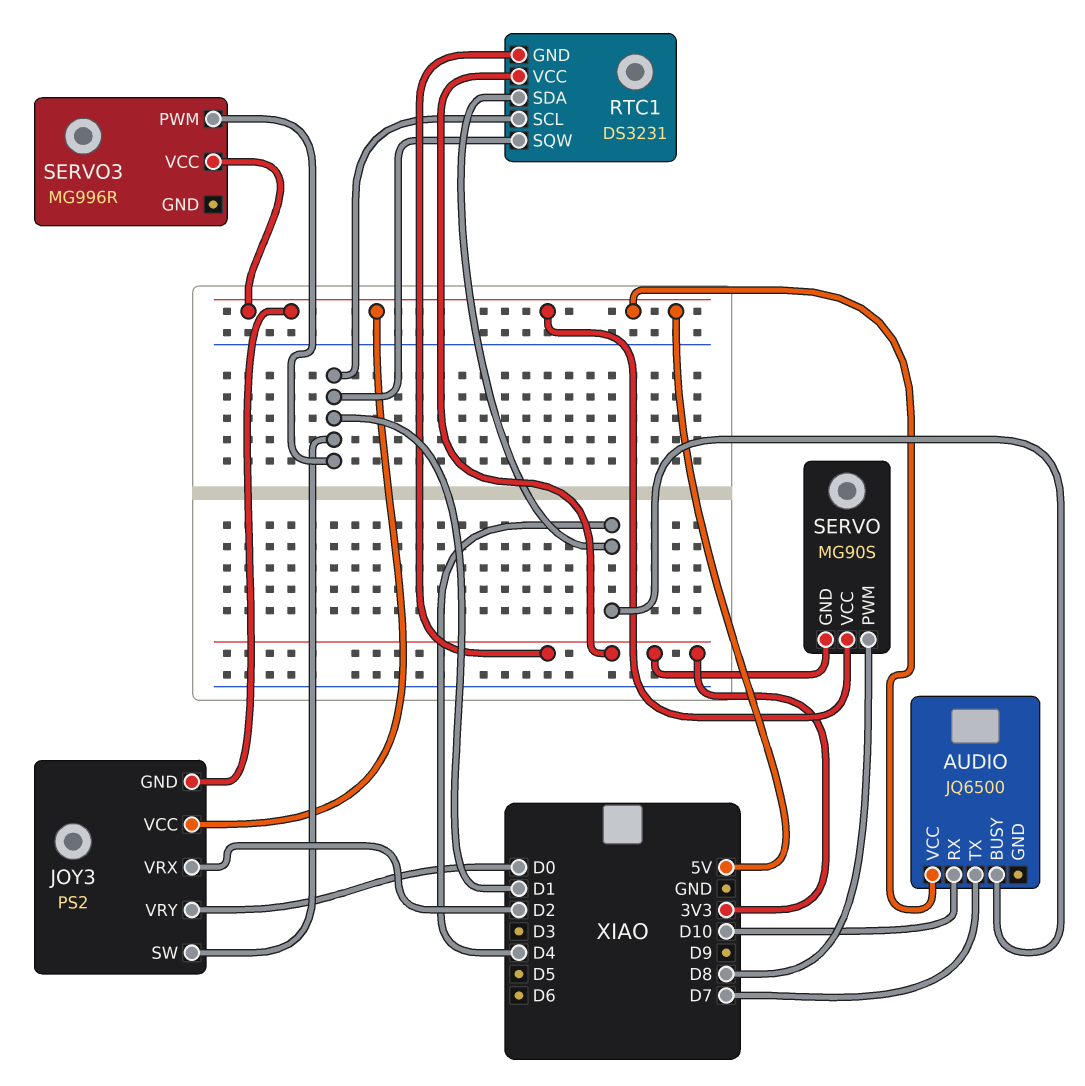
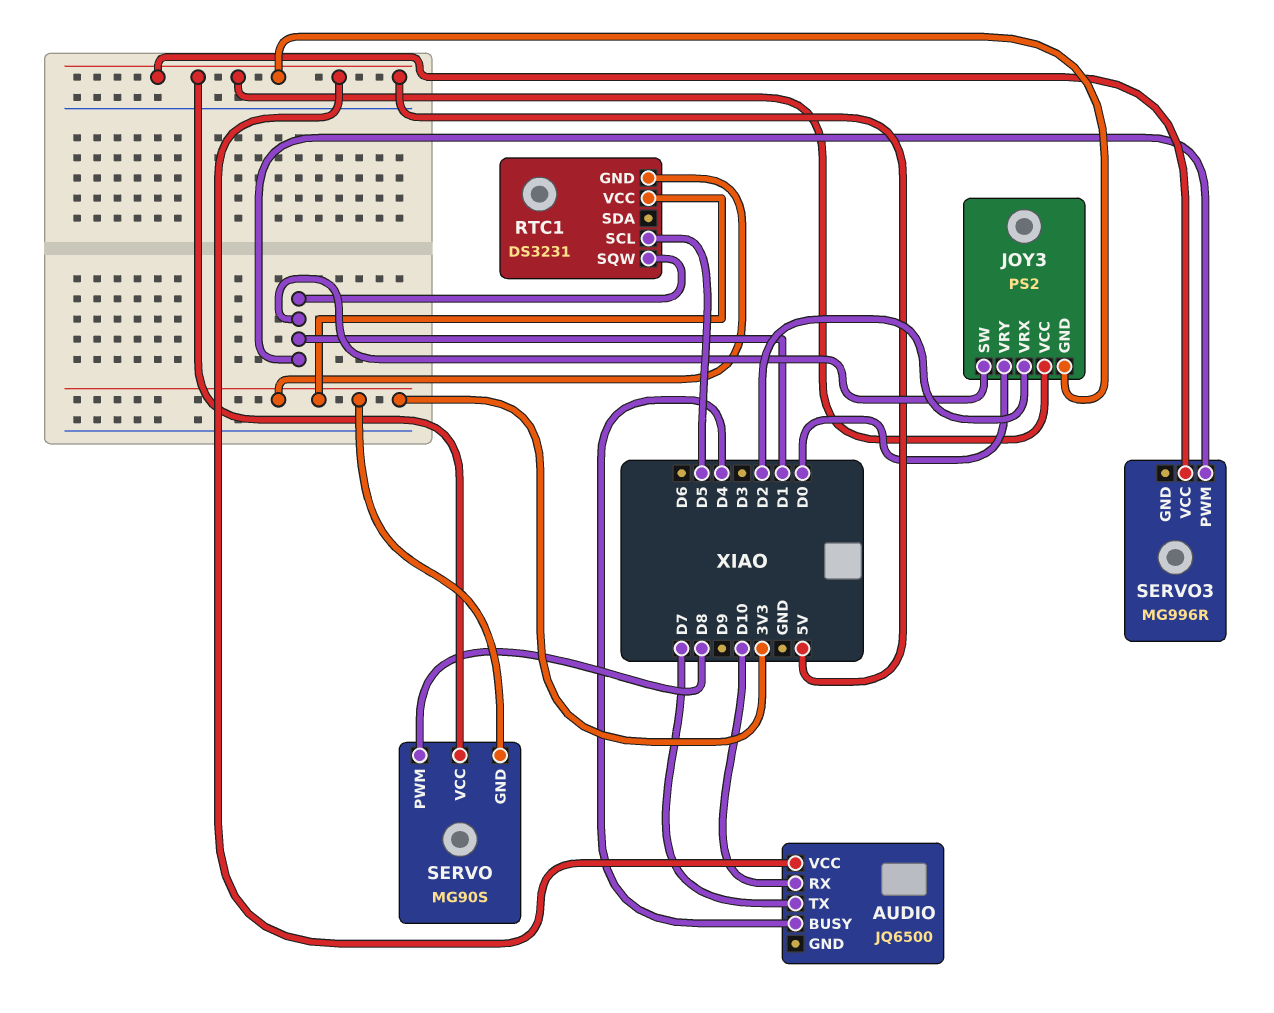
RTC1 pin SCL: D1 -> D5
RTC1 pin SDA: D4 -> none

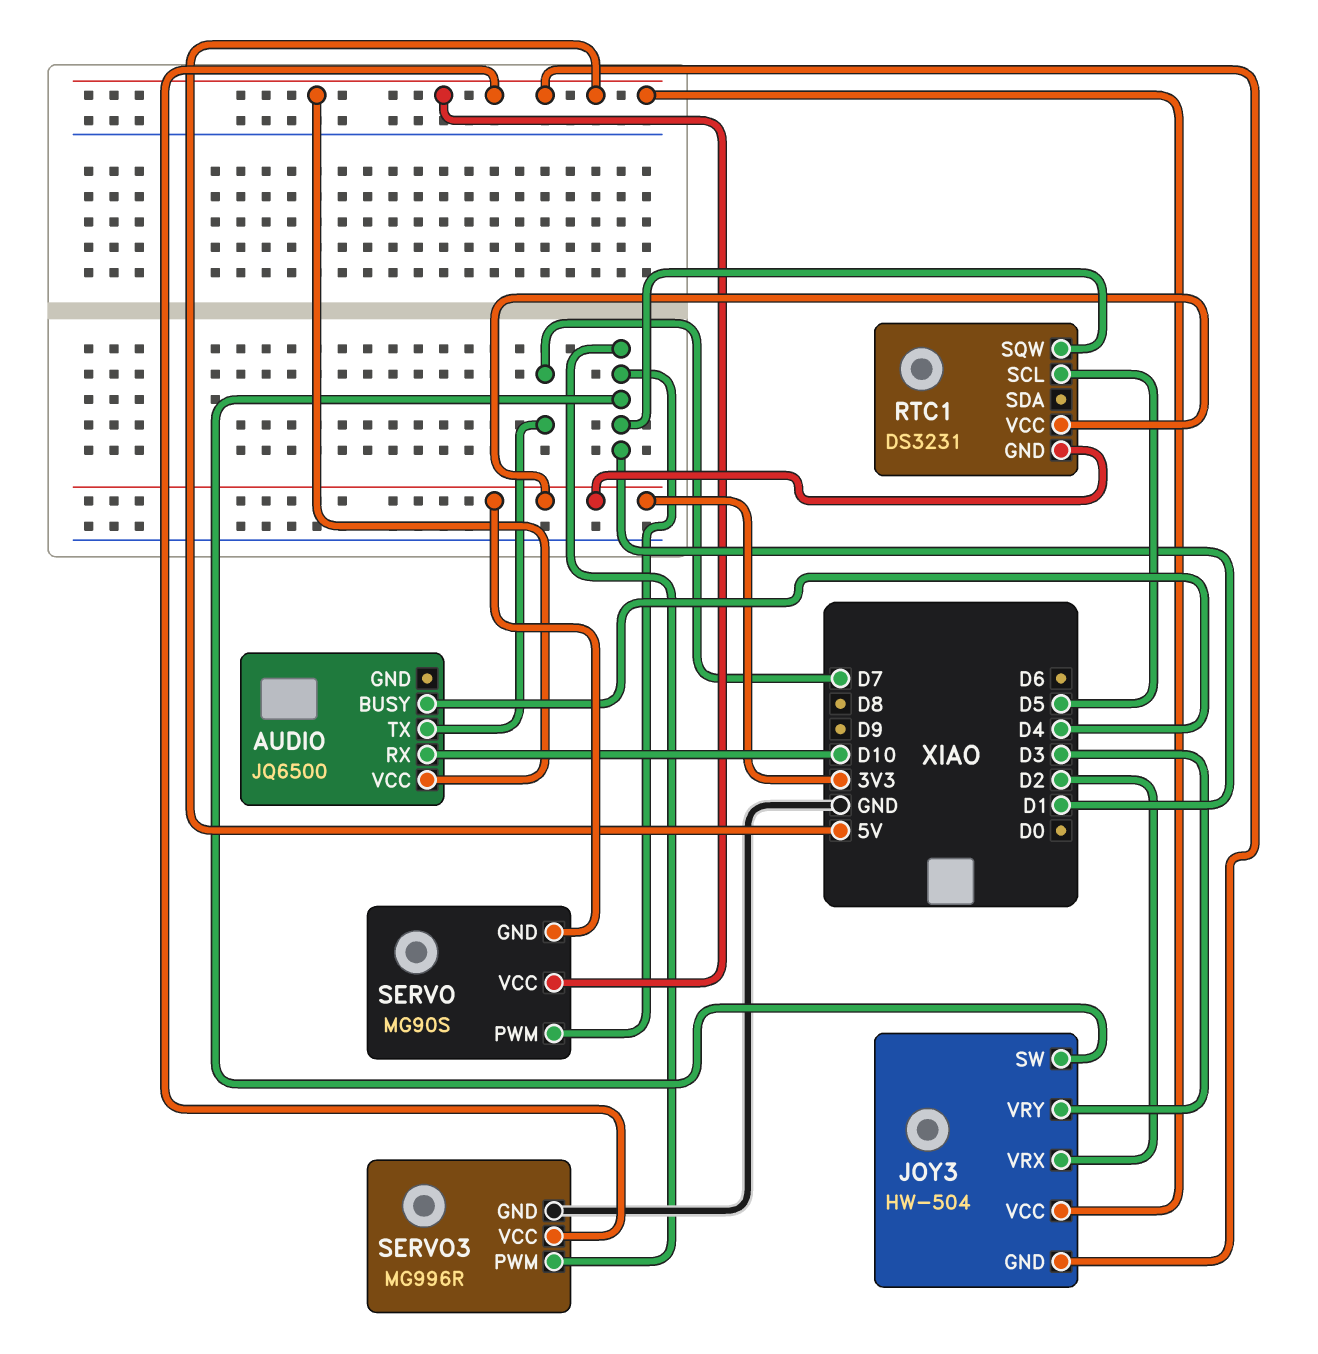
JOY3: PS2 -> HW-504
JOY3 pin VRY: D0 -> D3
SERVO pin PWM: D8 -> D1
SERVO3 pin GND: none -> GND

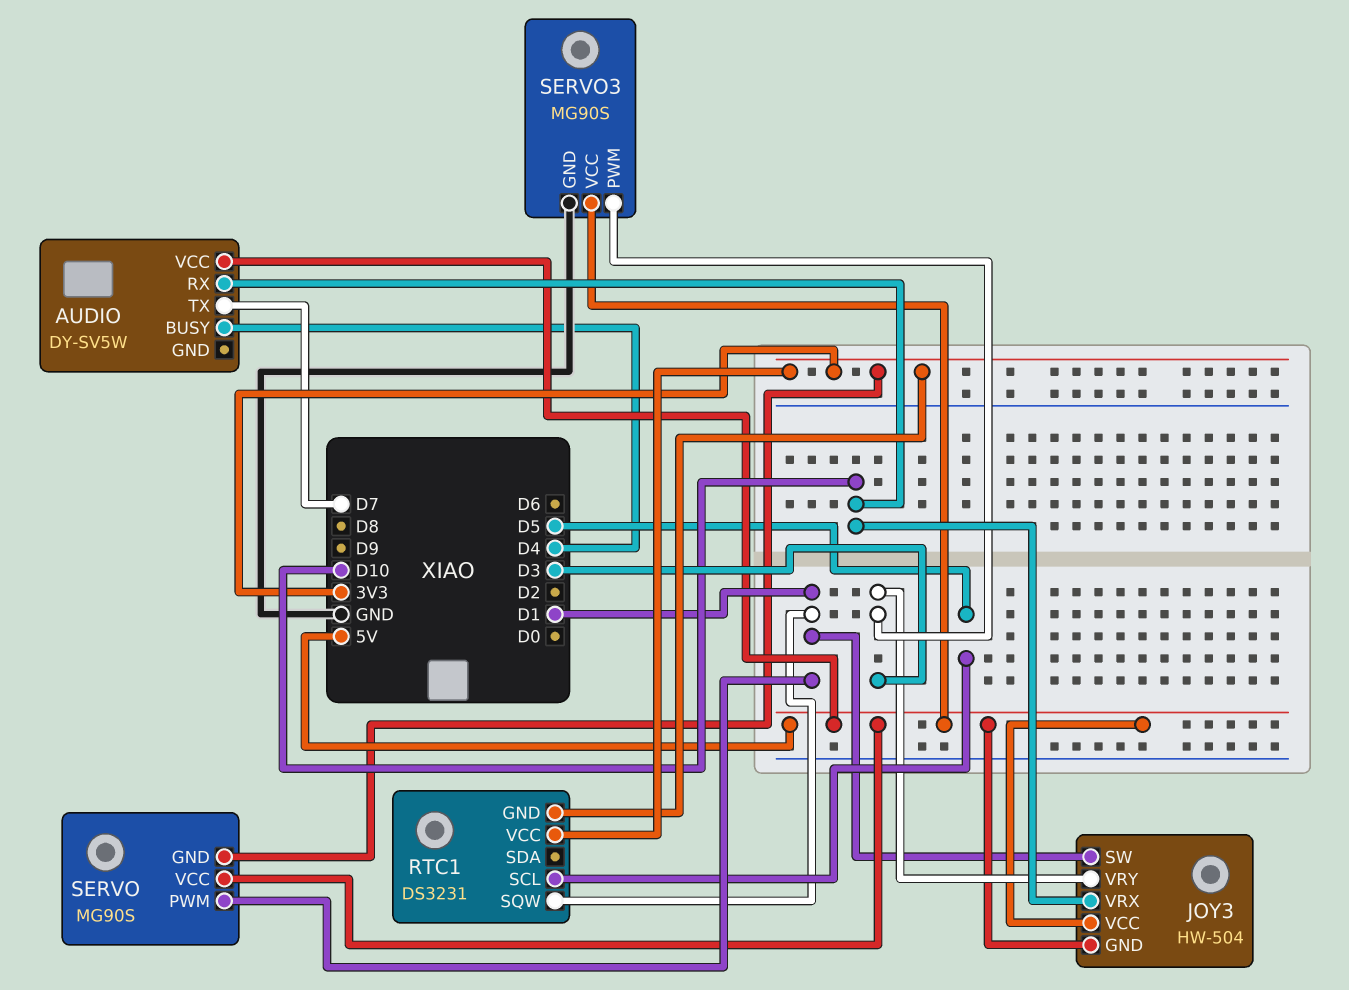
AUDIO: JQ6500 -> DY-SV5W
JOY3 pin VRX: D2 -> D10
SERVO3: MG996R -> MG90S
SERVO3 pin PWM: D1 -> D3

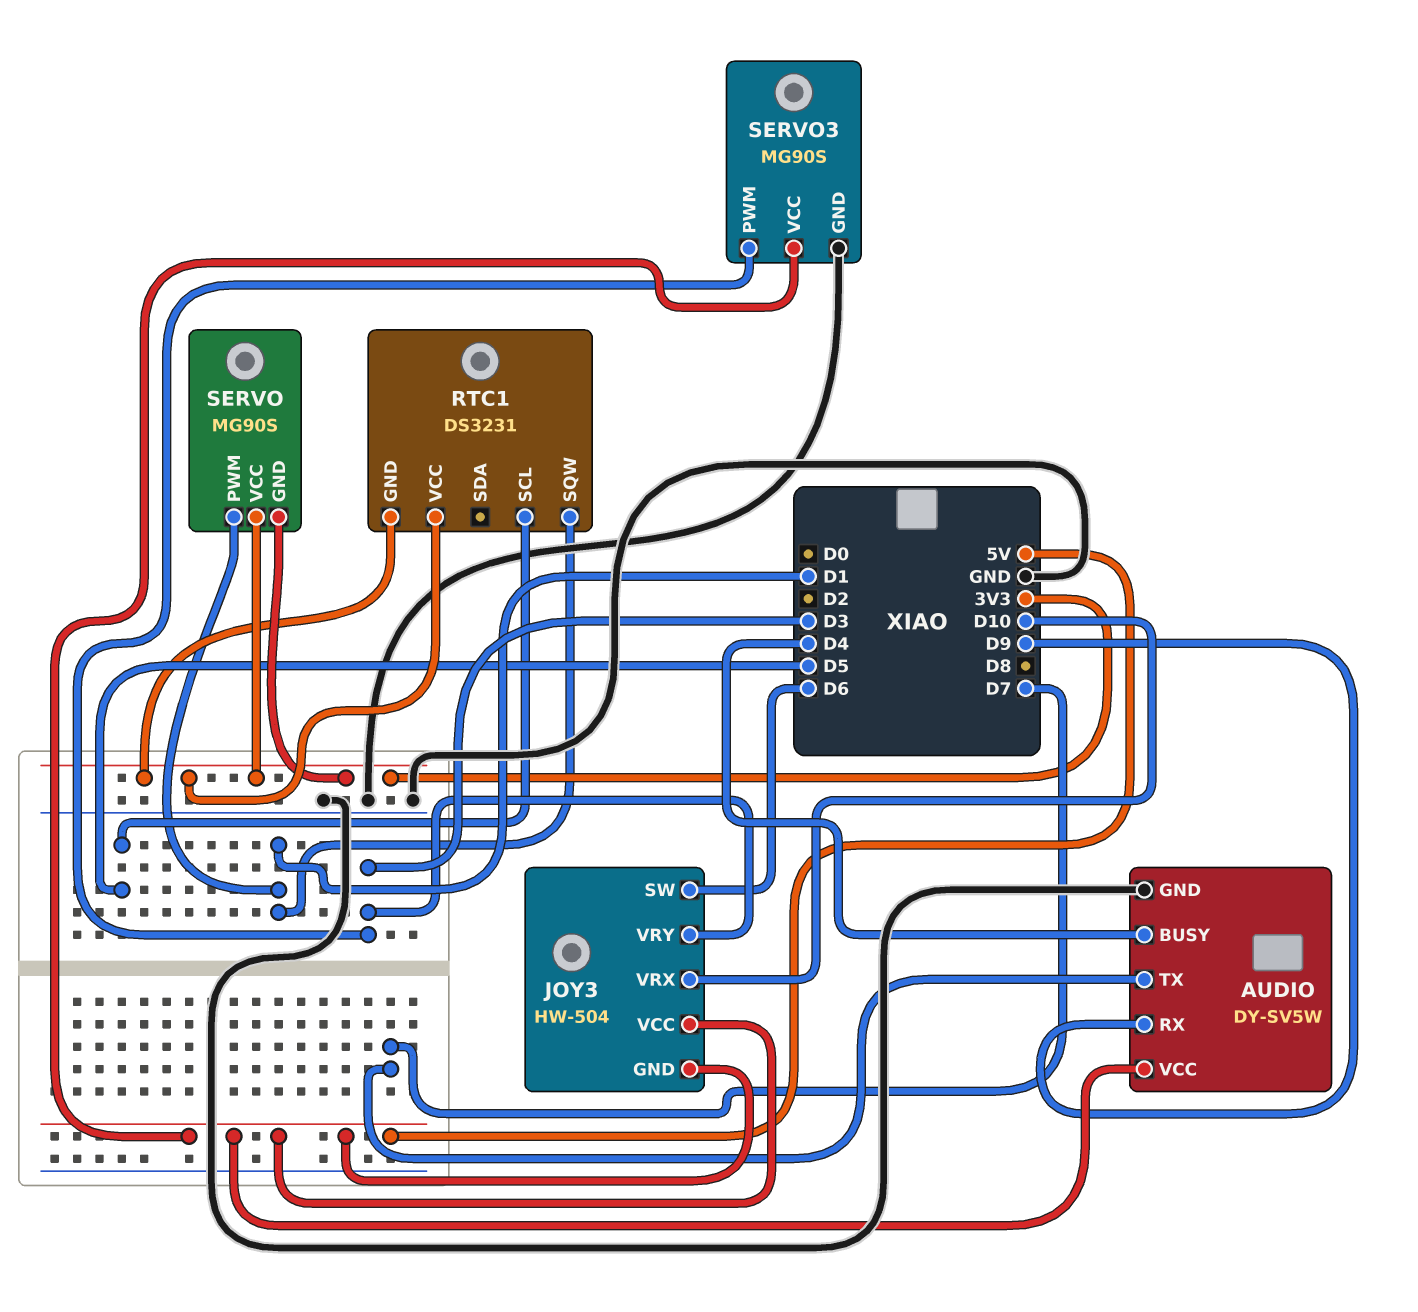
AUDIO pin GND: none -> GND
AUDIO pin RX: D10 -> D9
JOY3 pin SW: D1 -> D6
SERVO pin VCC: 5V -> 3V3

